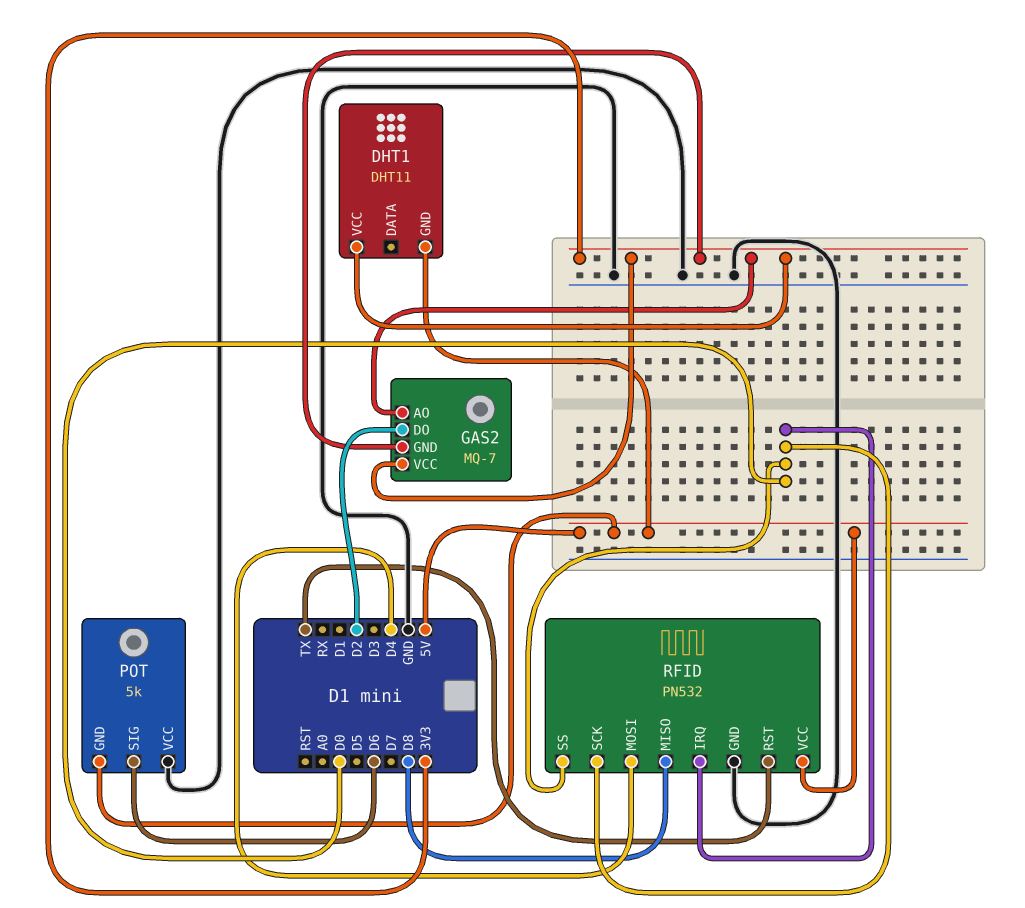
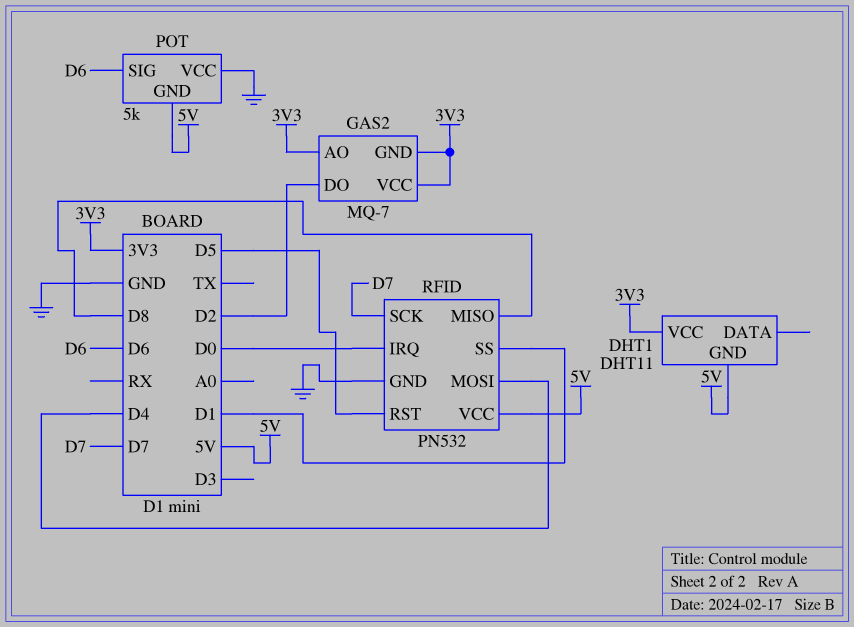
RFID pin RST: TX -> D5
RFID pin SCK: D0 -> D7
RFID pin SS: D0 -> D1

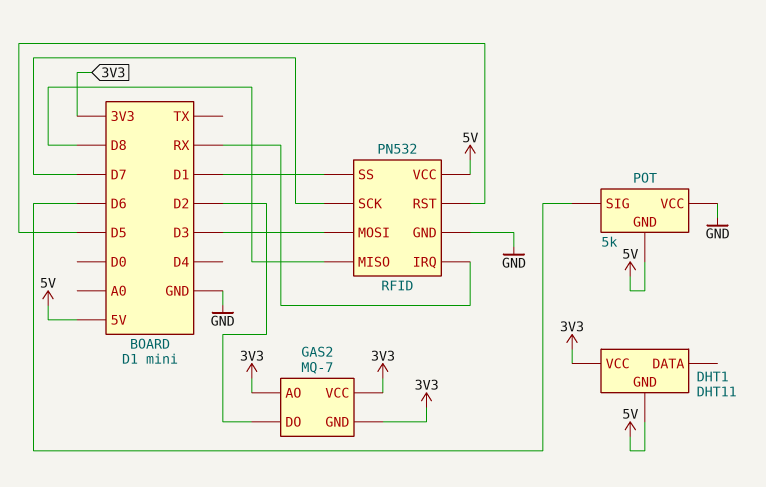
RFID pin IRQ: D0 -> RX
RFID pin MOSI: D4 -> D3

